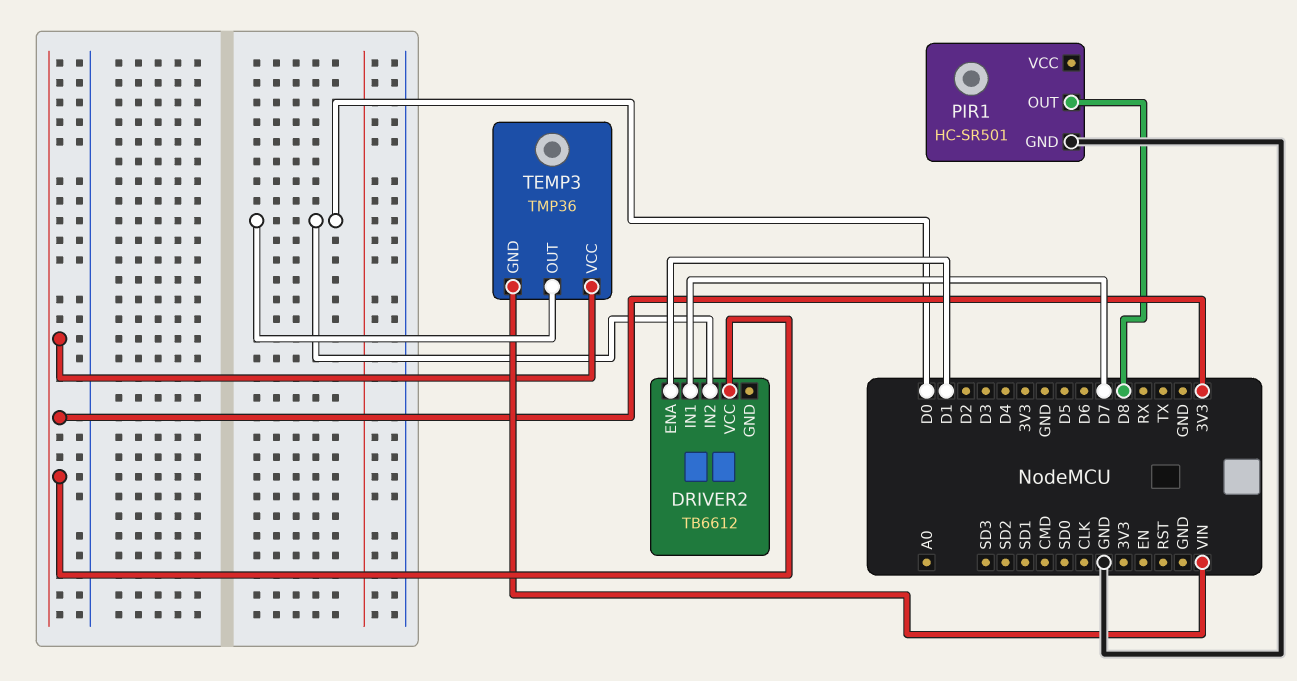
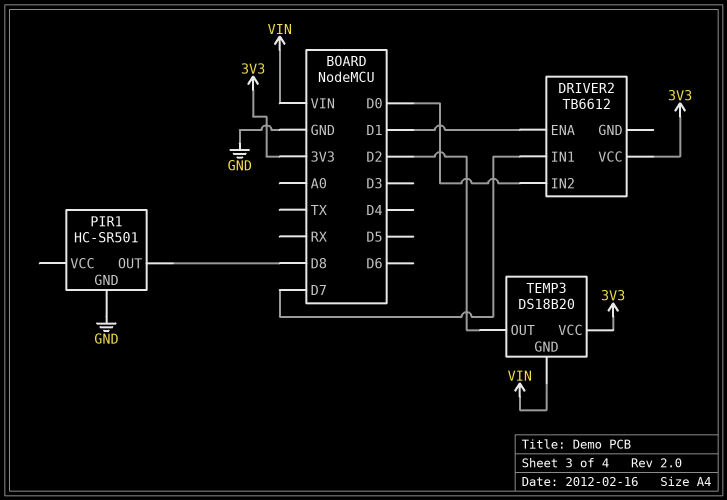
TEMP3: TMP36 -> DS18B20
TEMP3 pin OUT: D0 -> D2

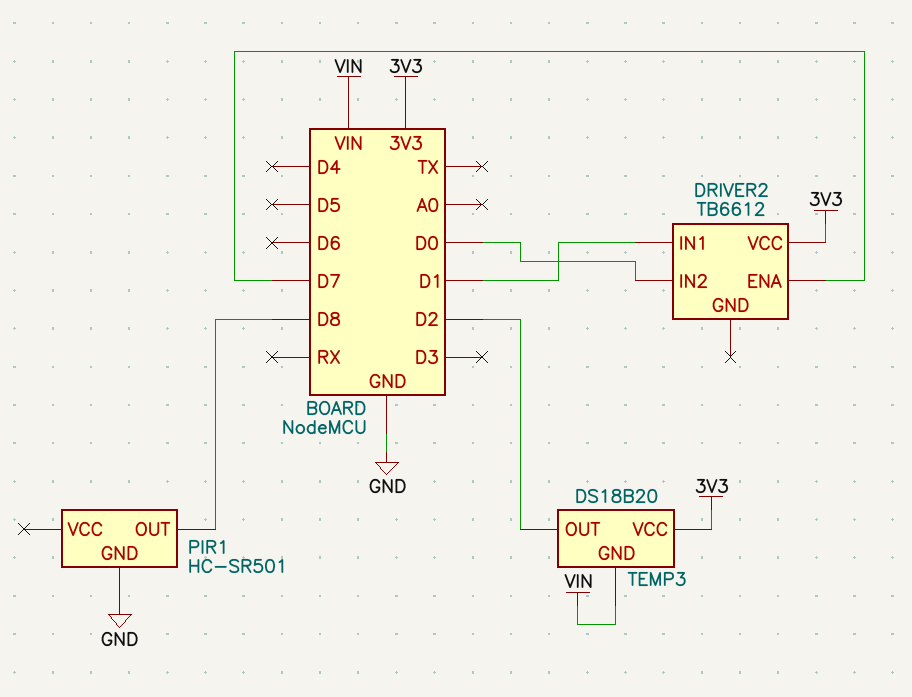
DRIVER2 pin ENA: D1 -> D7
DRIVER2 pin IN1: D7 -> D1

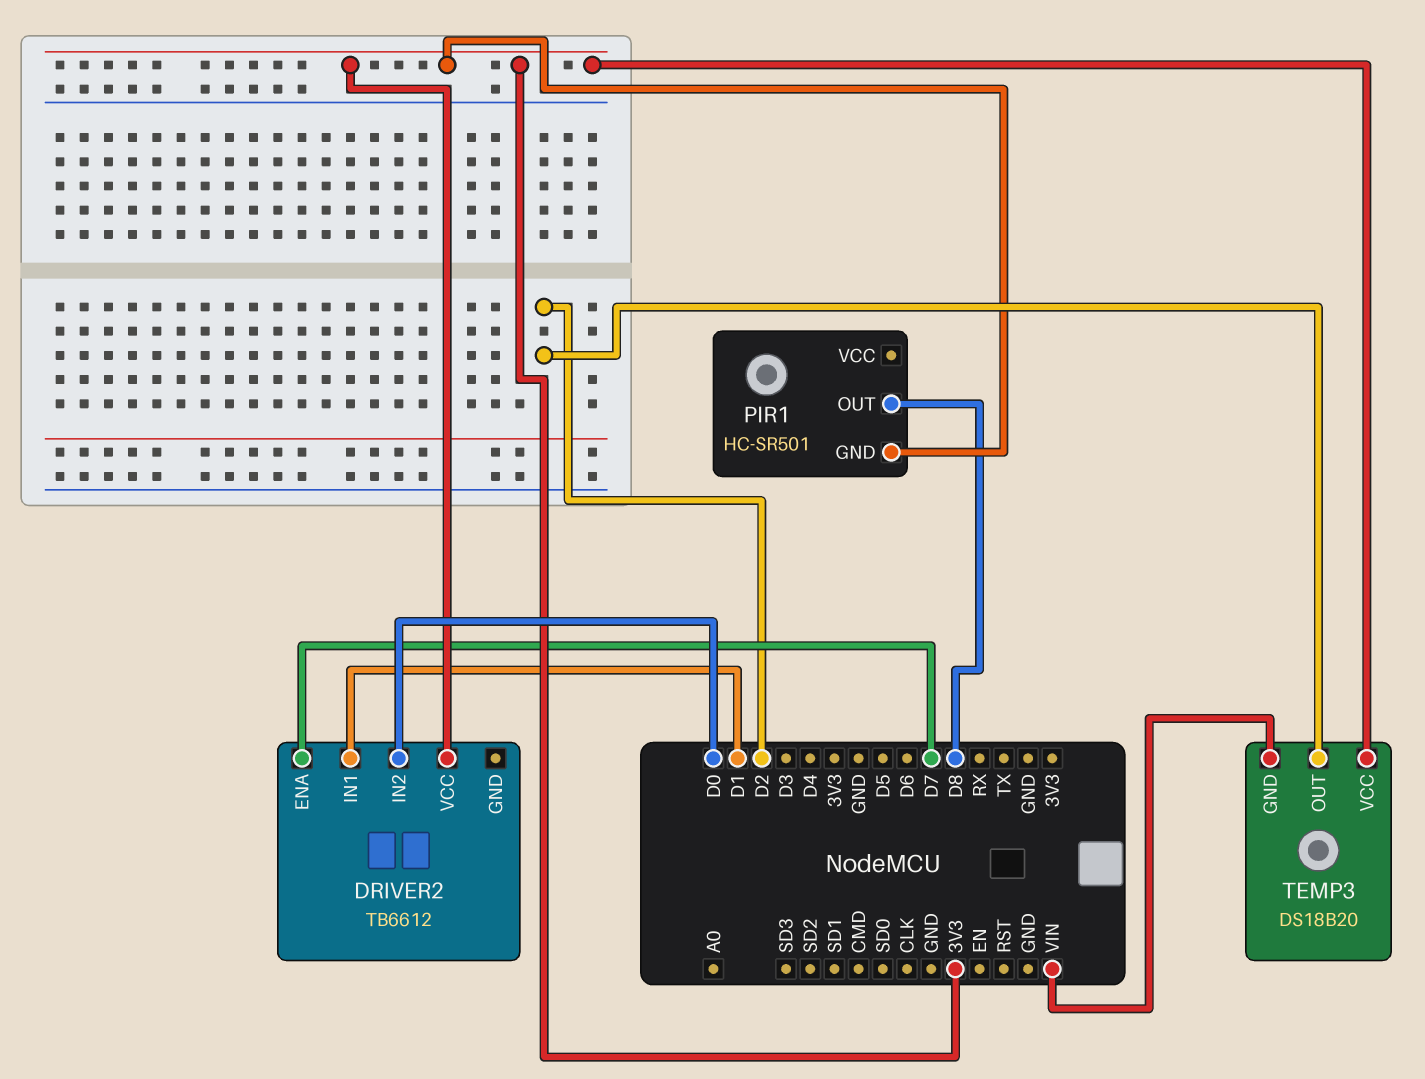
PIR1 pin GND: GND -> 3V3

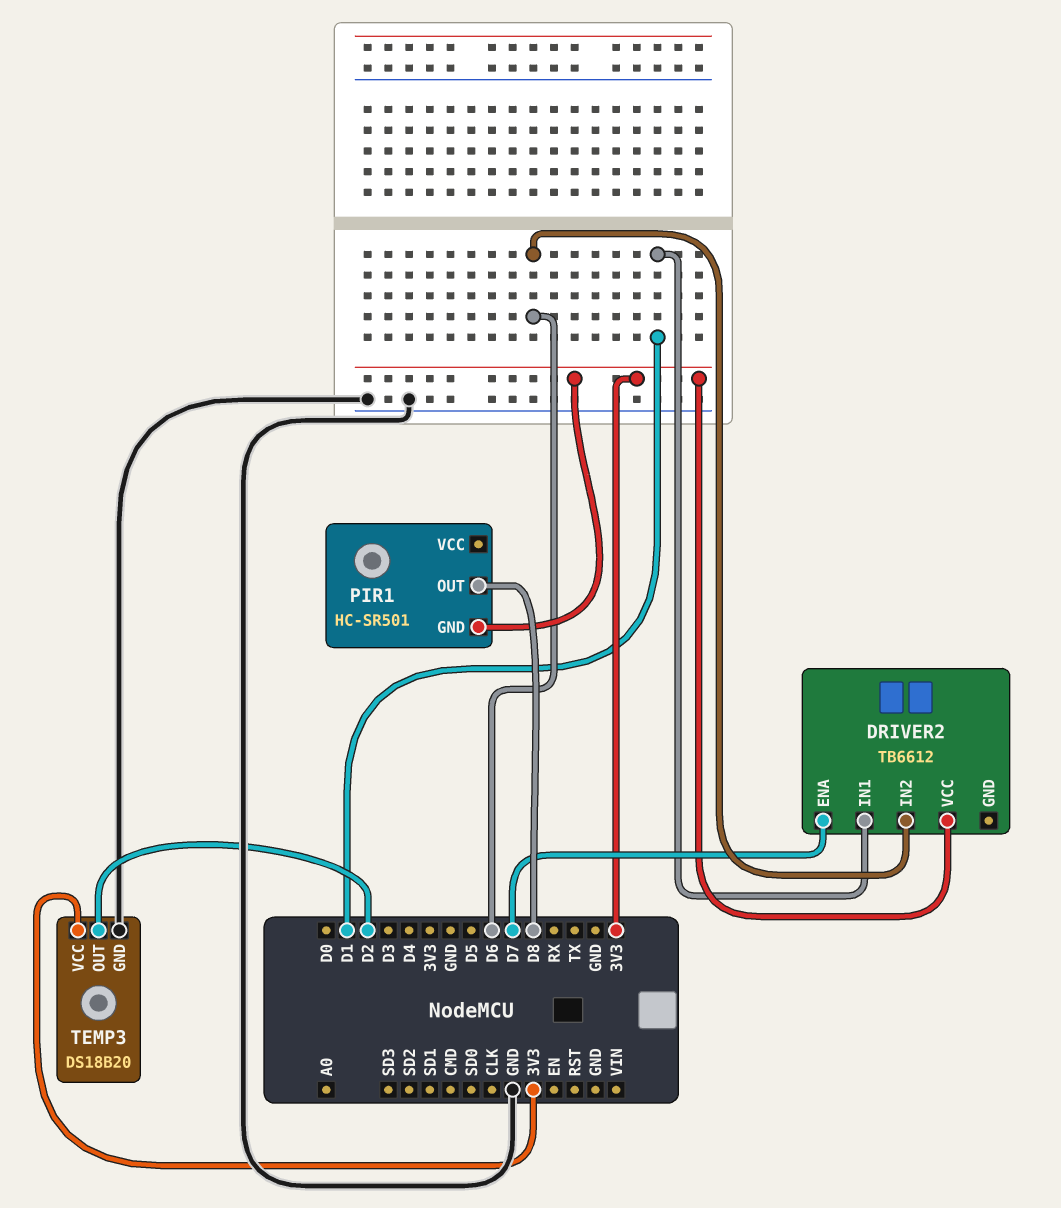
DRIVER2 pin IN2: D0 -> D6
TEMP3 pin GND: VIN -> GND

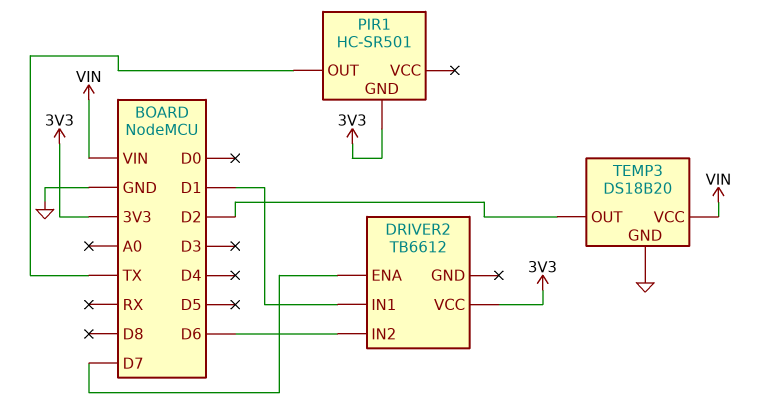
PIR1 pin OUT: D8 -> TX
TEMP3 pin VCC: 3V3 -> VIN

